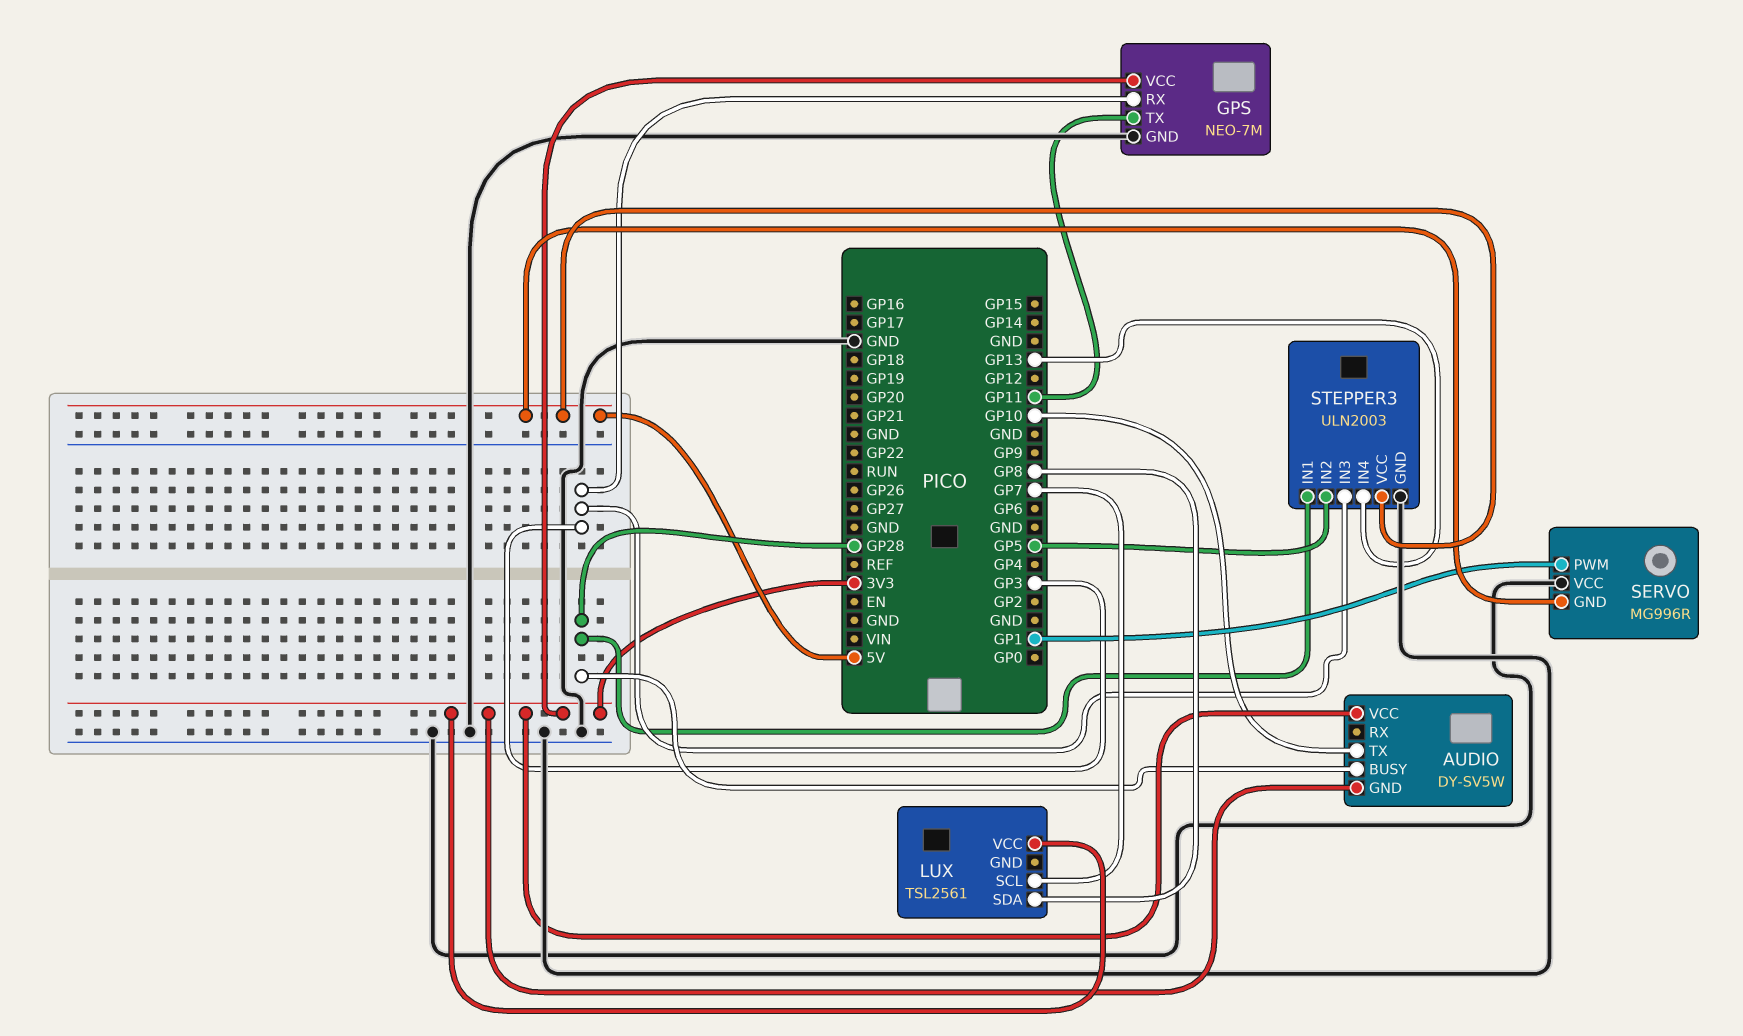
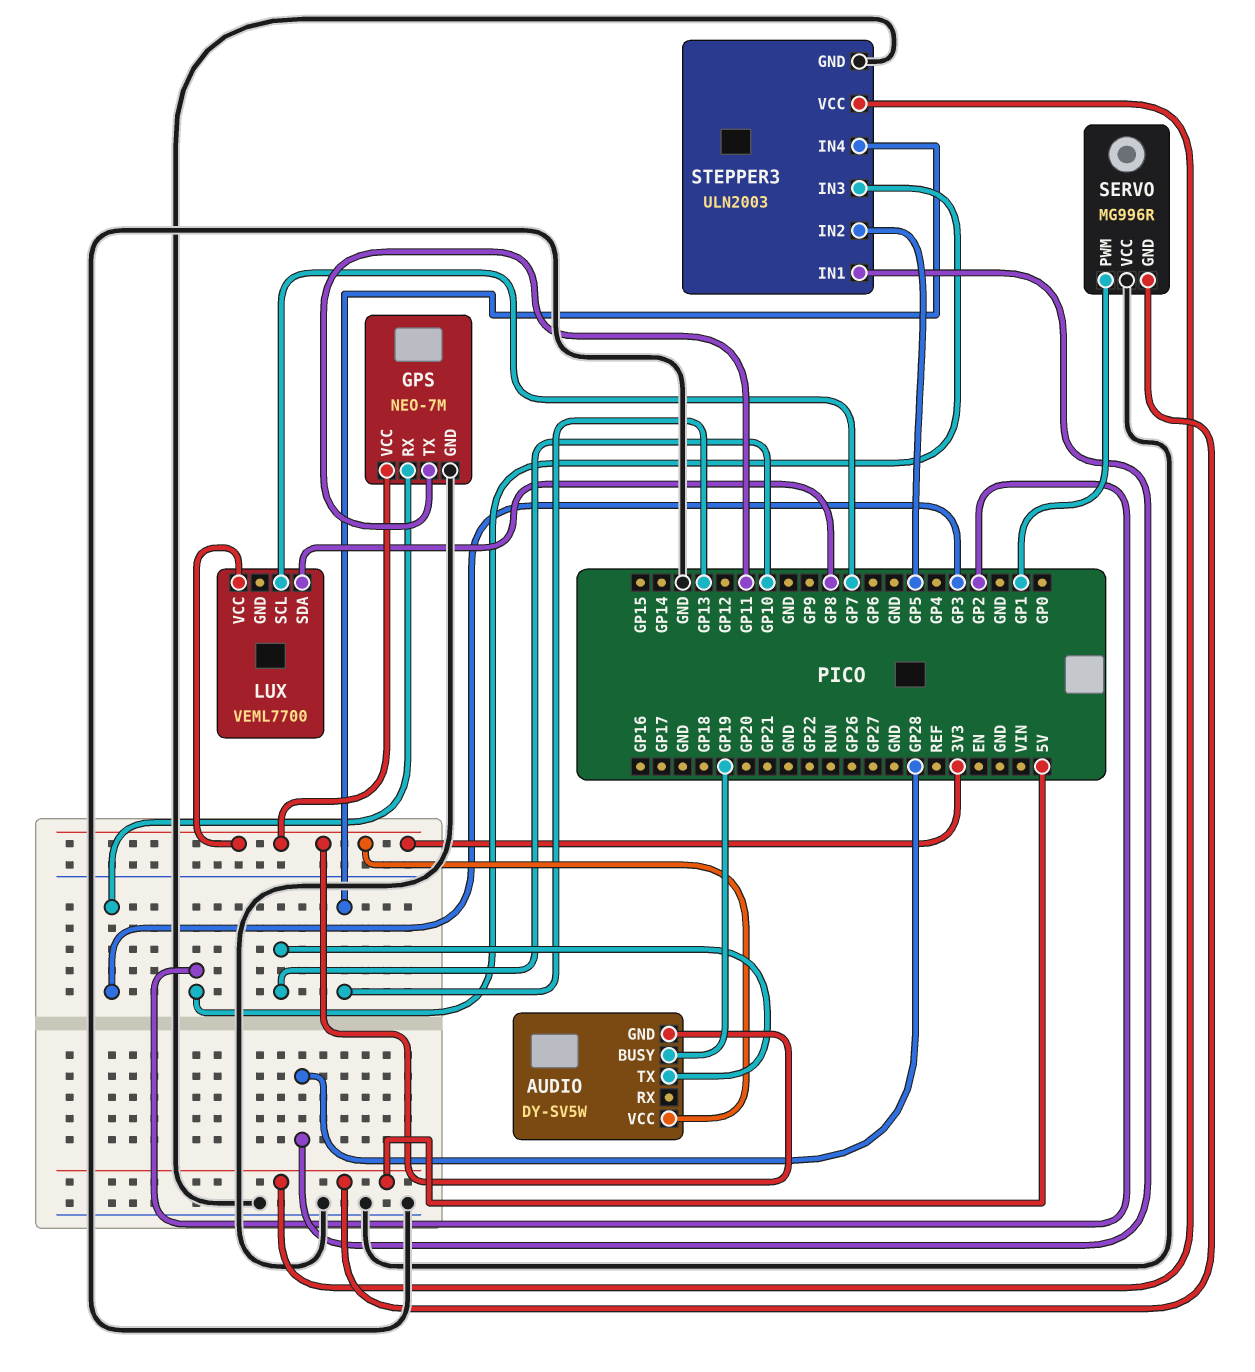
AUDIO pin BUSY: GP28 -> GP19
LUX: TSL2561 -> VEML7700
STEPPER3 pin IN3: GP3 -> GP2

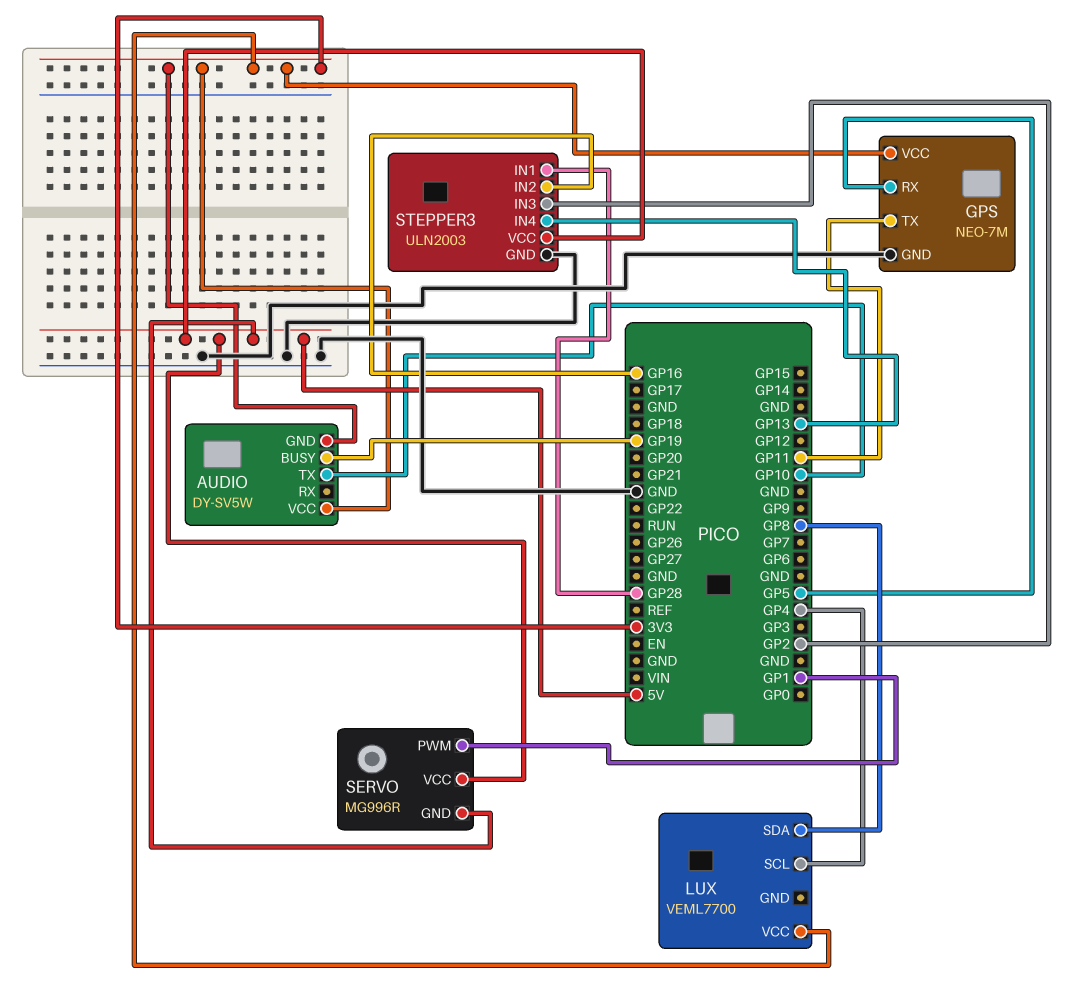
GPS pin RX: GP3 -> GP5
LUX pin SCL: GP7 -> GP4
SERVO pin VCC: GND -> 5V
STEPPER3 pin IN2: GP5 -> GP16

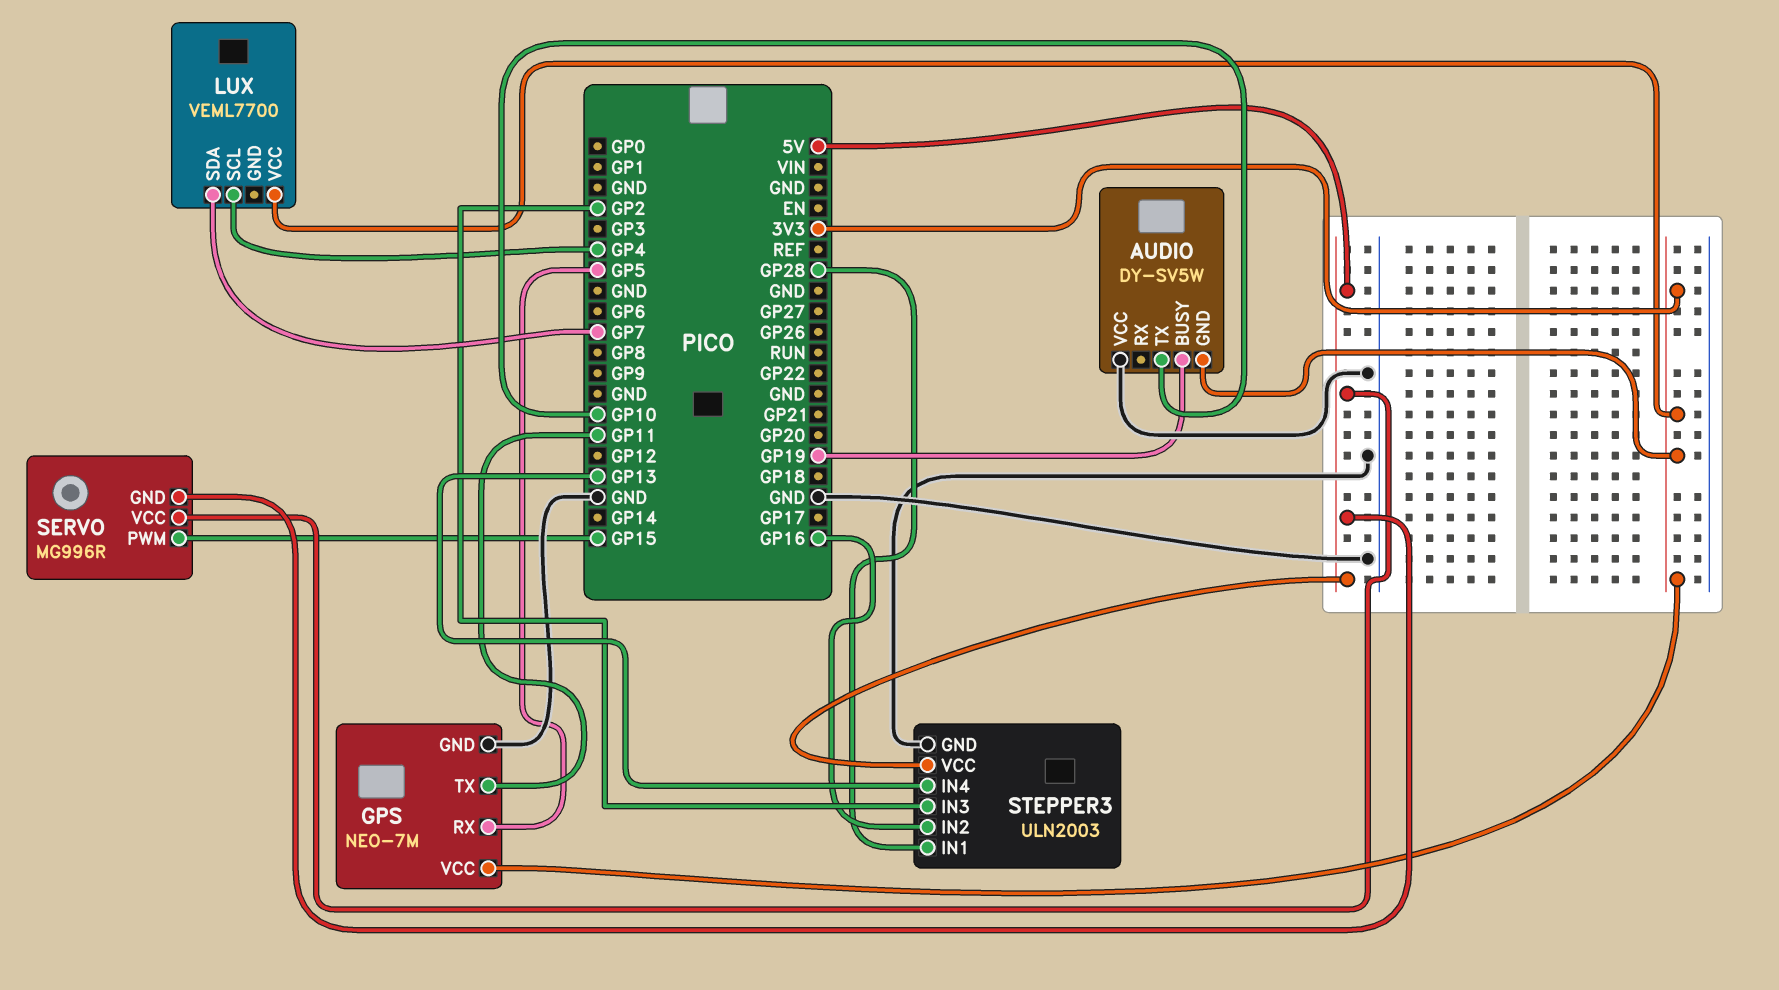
AUDIO pin VCC: 3V3 -> GND
LUX pin SDA: GP8 -> GP7
SERVO pin PWM: GP1 -> GP15

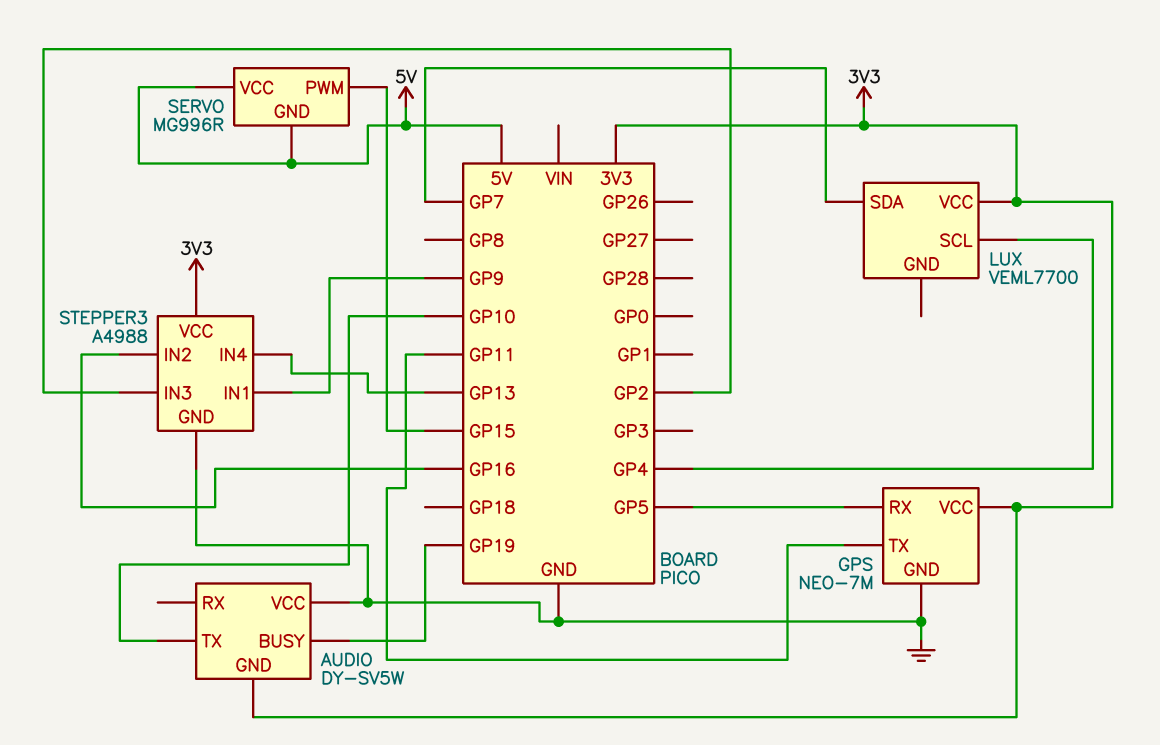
STEPPER3: ULN2003 -> A4988
STEPPER3 pin IN1: GP28 -> GP9
STEPPER3 pin VCC: 5V -> 3V3

